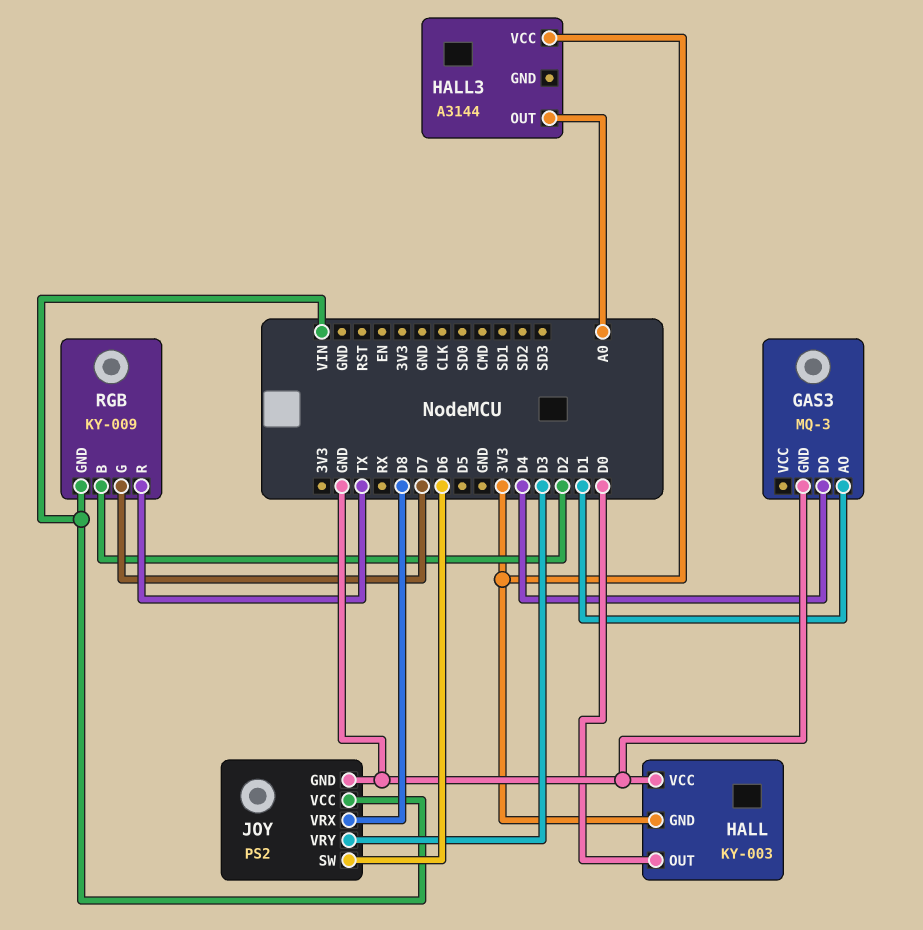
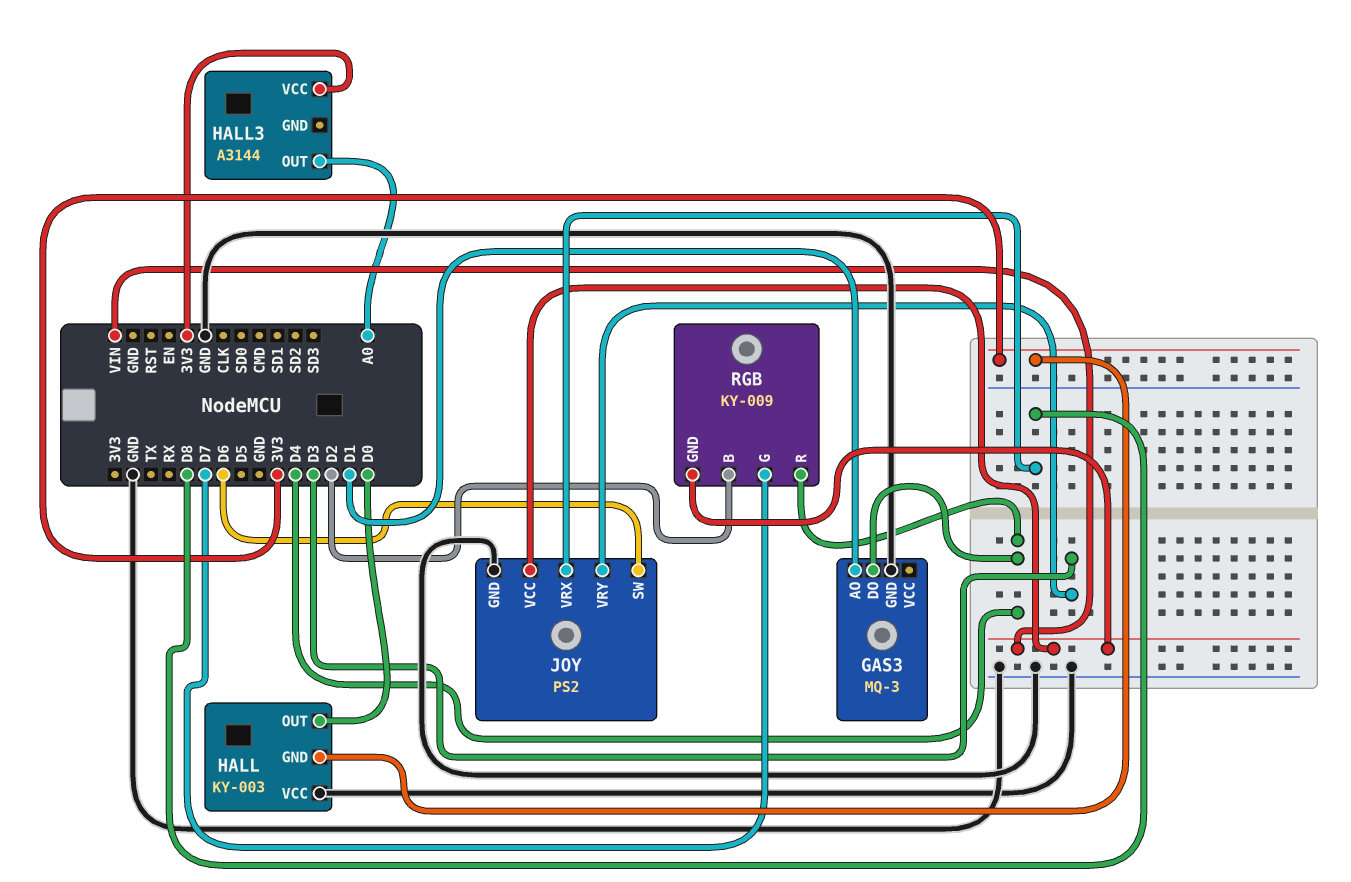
RGB pin R: TX -> D4

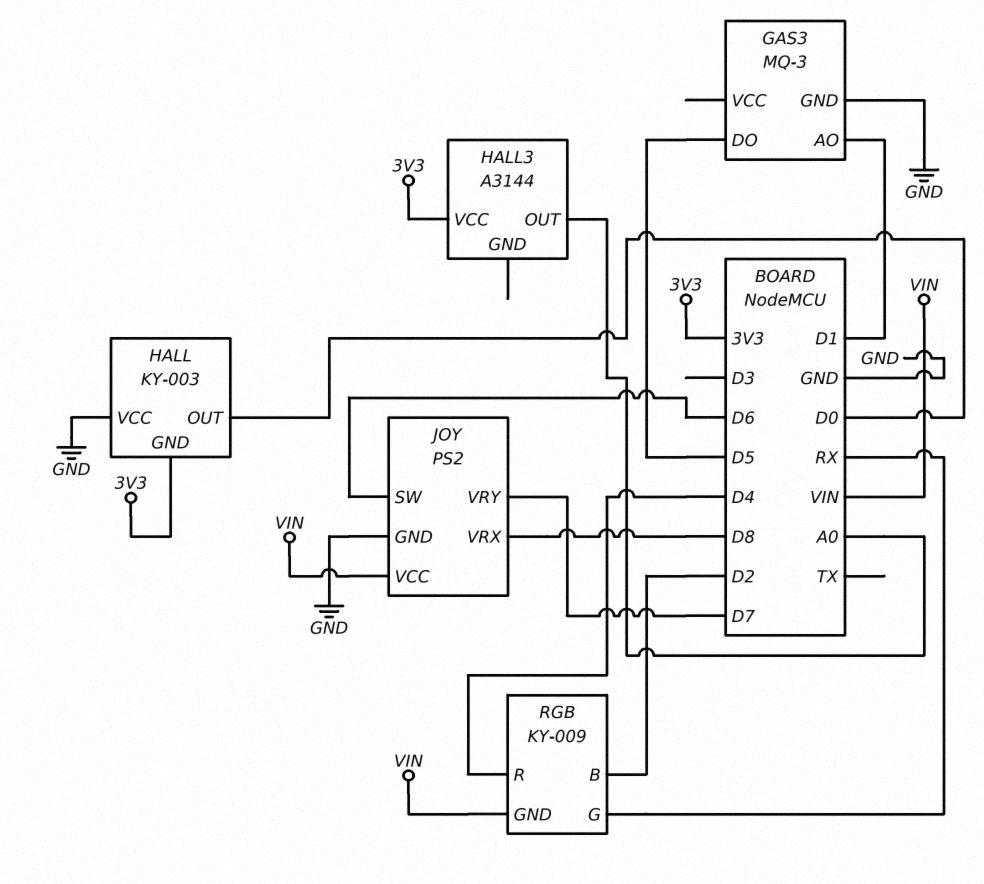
GAS3 pin DO: D4 -> D5
JOY pin VRY: D3 -> D7
RGB pin G: D7 -> RX

